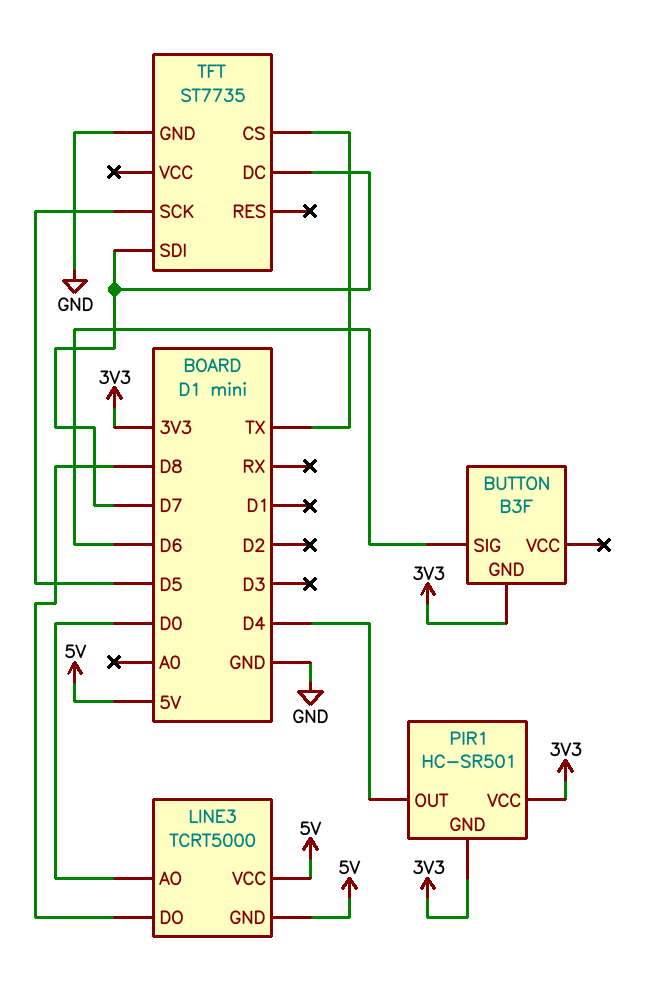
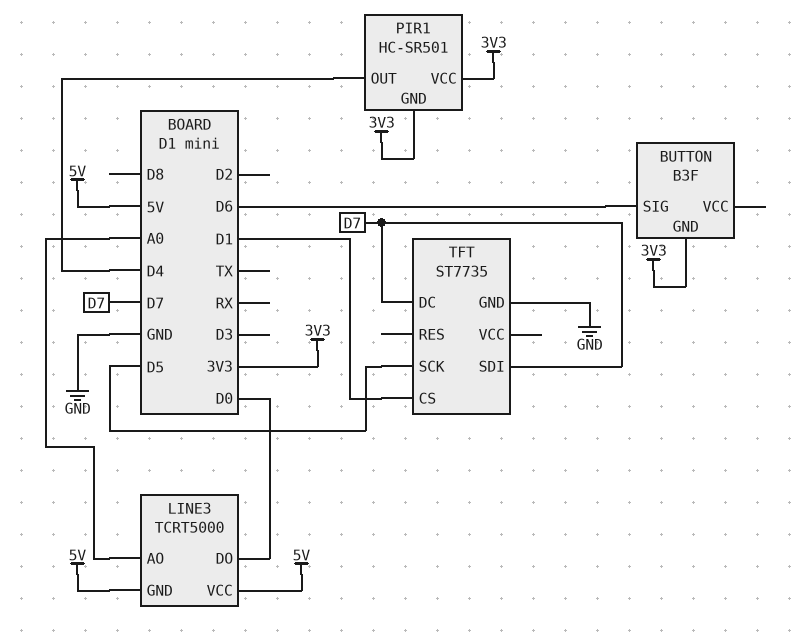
LINE3 pin AO: D0 -> A0
LINE3 pin DO: D8 -> D0
TFT pin CS: TX -> D1

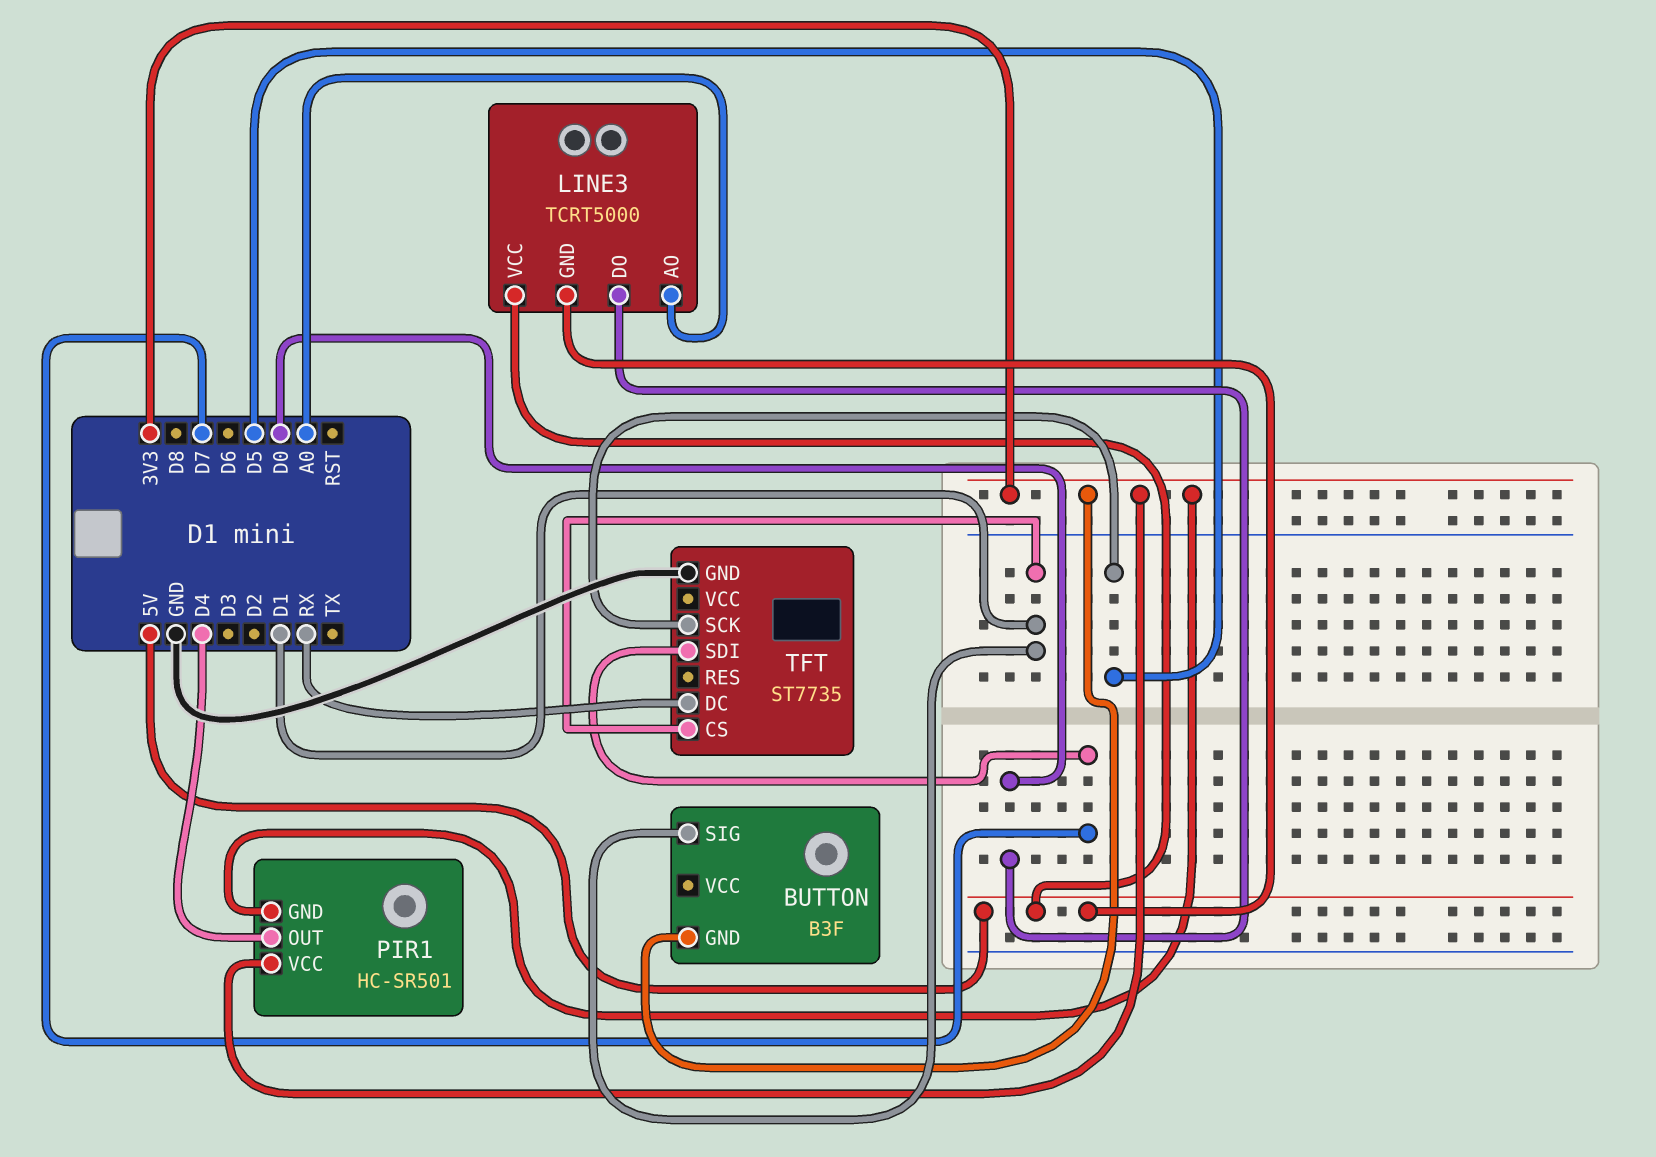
BUTTON pin SIG: D6 -> D1
TFT pin DC: D7 -> RX

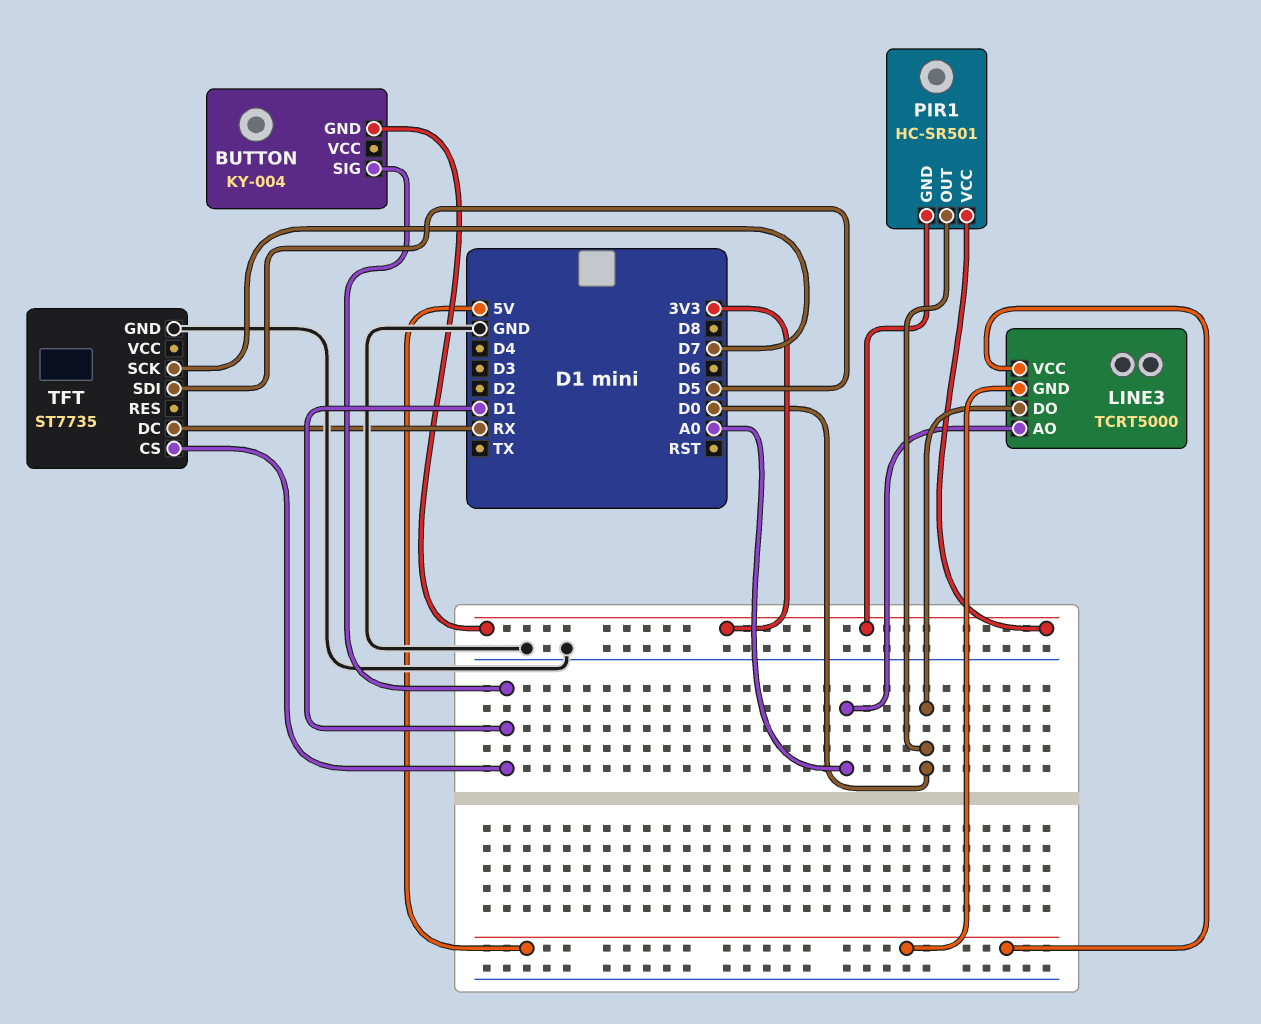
BUTTON: B3F -> KY-004
PIR1 pin OUT: D4 -> D0
TFT pin SCK: D5 -> D7
TFT pin SDI: D7 -> D5

